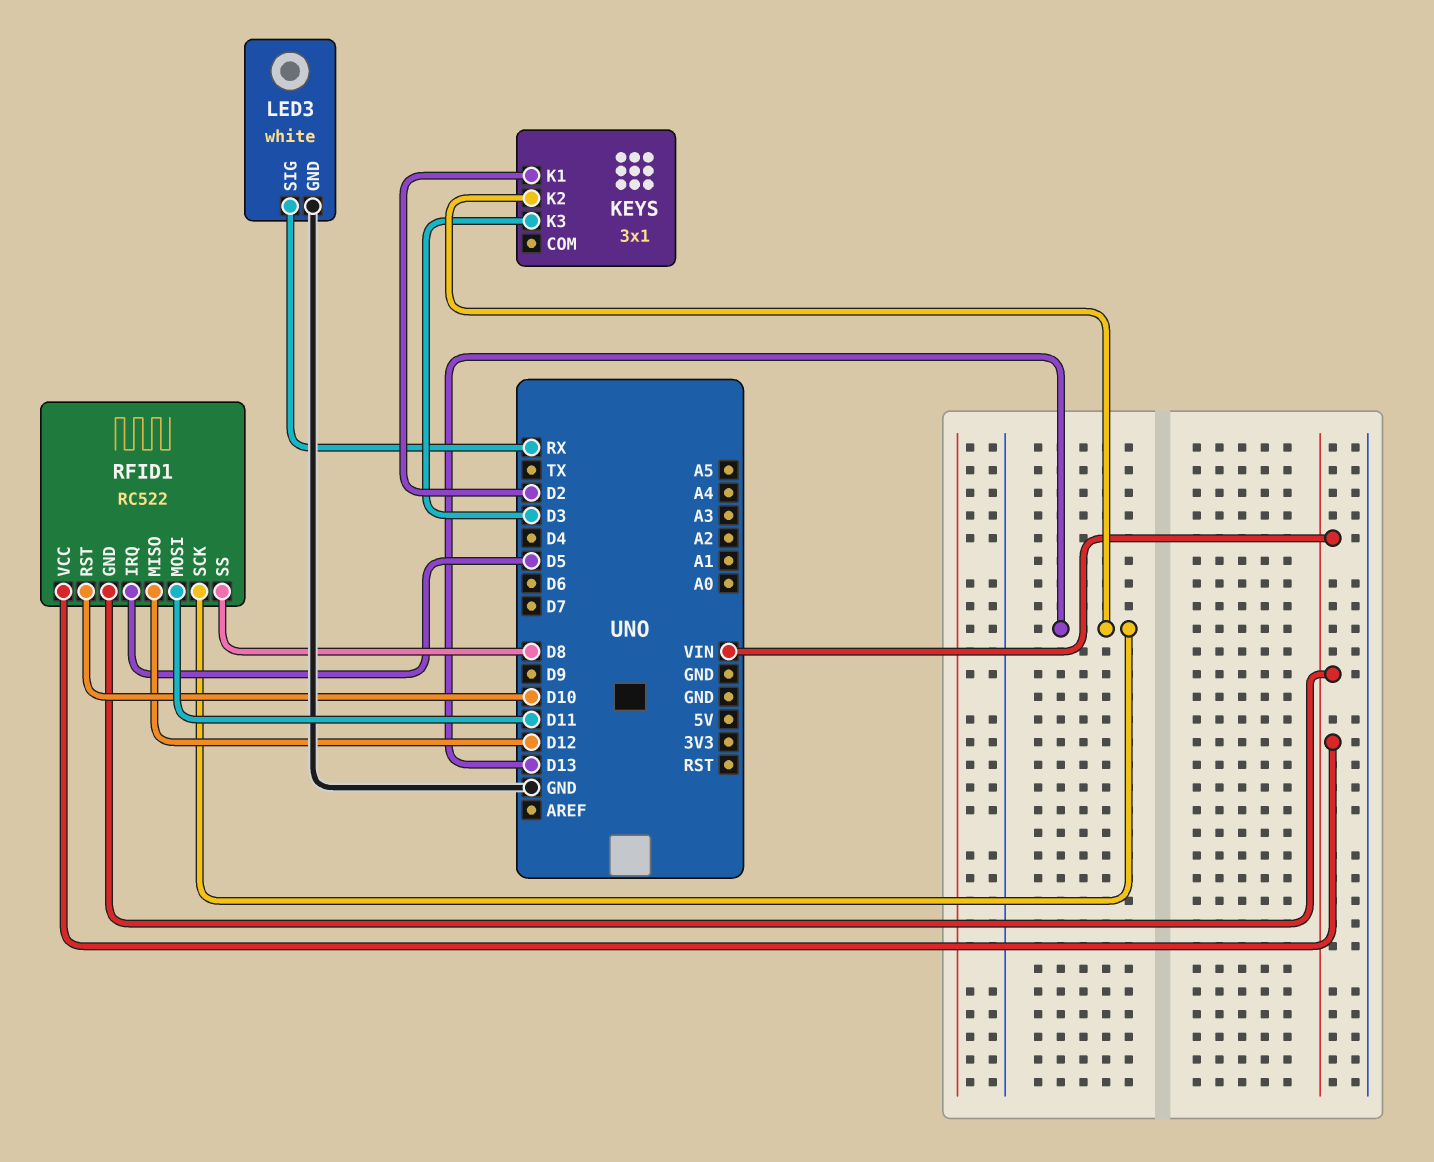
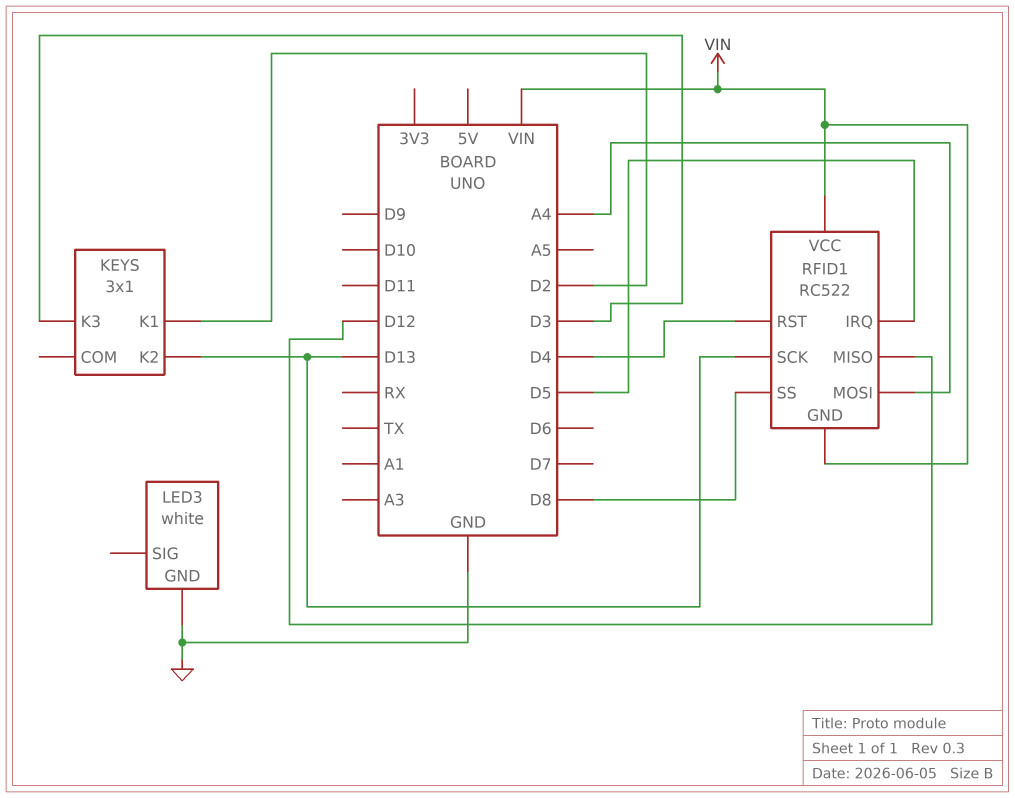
LED3 pin SIG: RX -> none
RFID1 pin MOSI: D11 -> A4
RFID1 pin RST: D10 -> D4

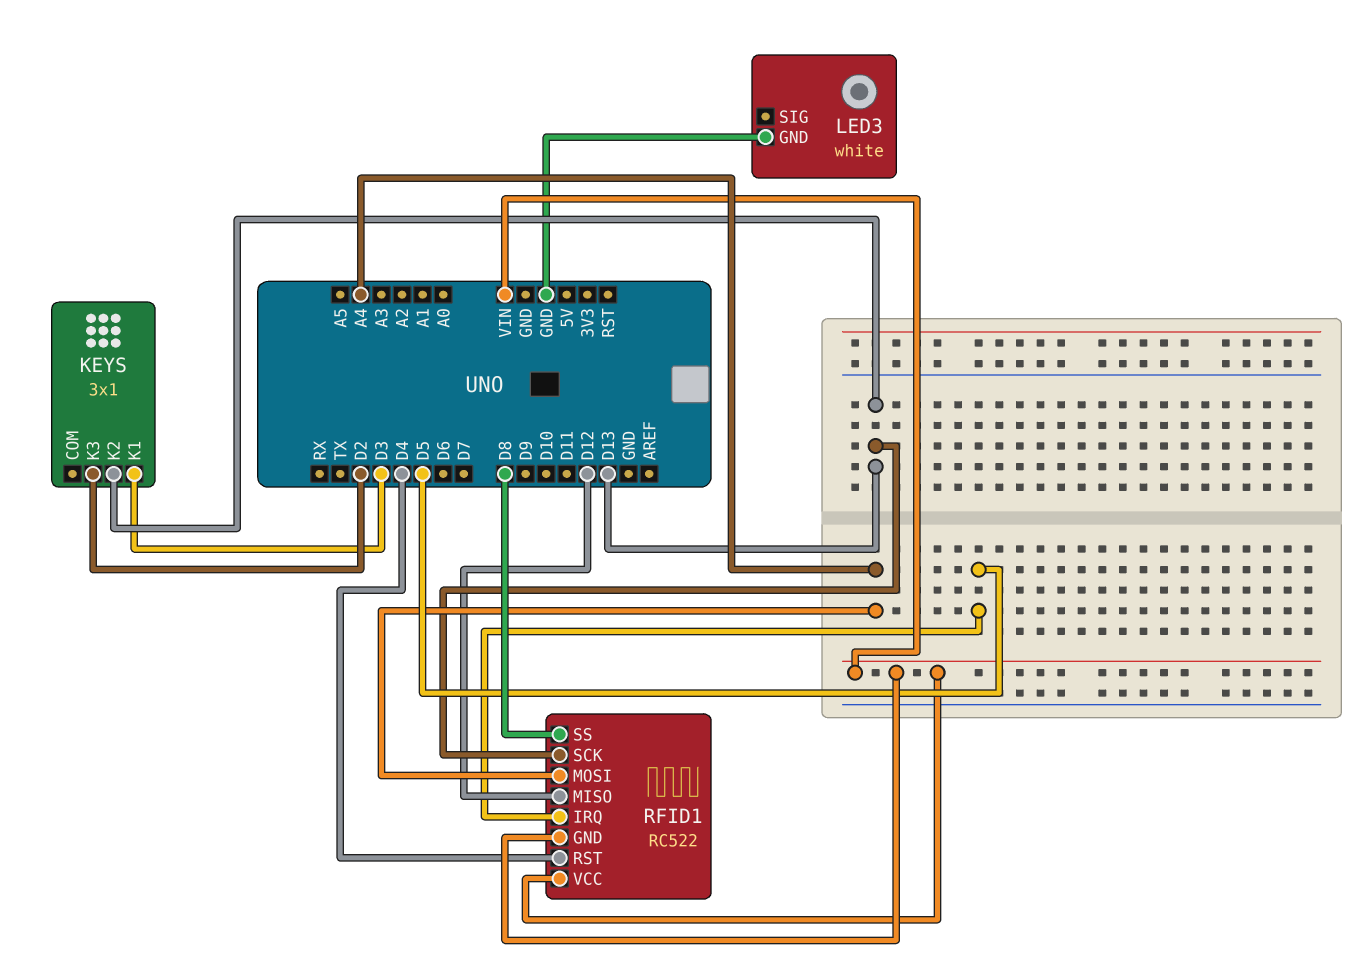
KEYS pin K1: D2 -> D3
KEYS pin K3: D3 -> D2

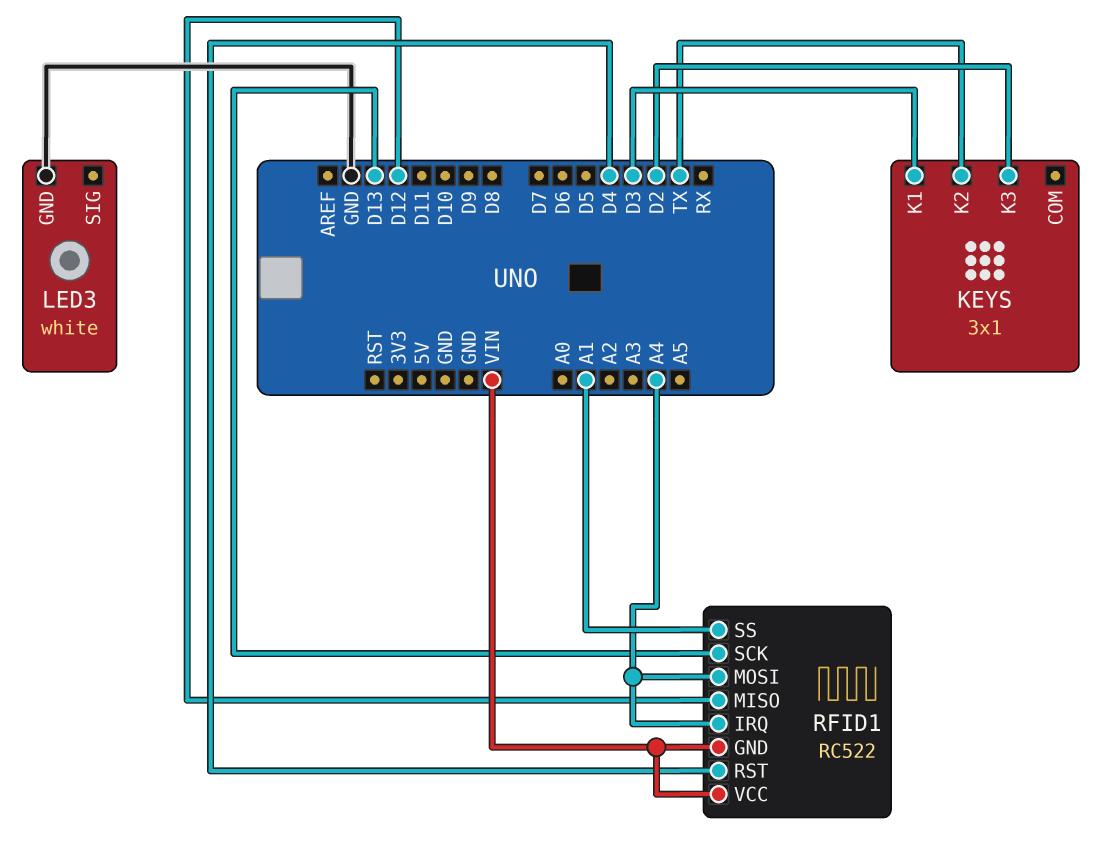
KEYS pin K2: D13 -> TX
RFID1 pin IRQ: D5 -> A4
RFID1 pin SS: D8 -> A1

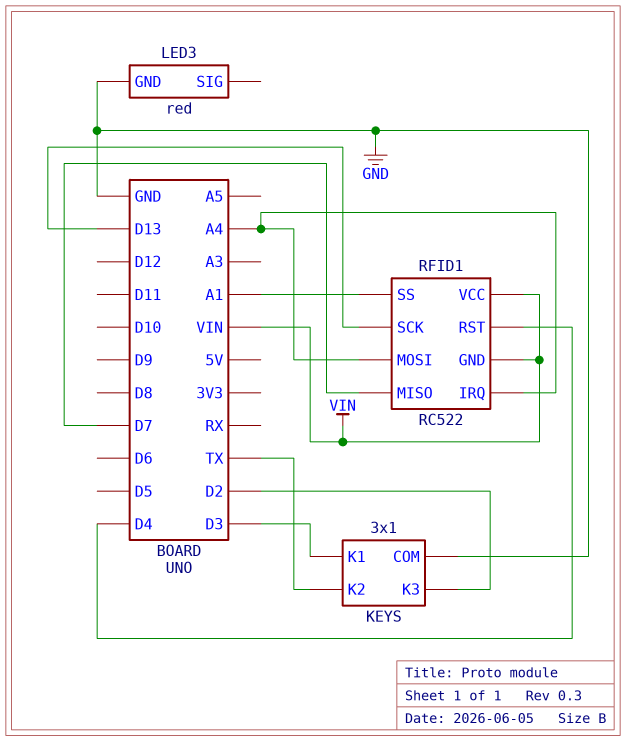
KEYS pin COM: none -> GND
LED3: white -> red
RFID1 pin MISO: D12 -> D7

